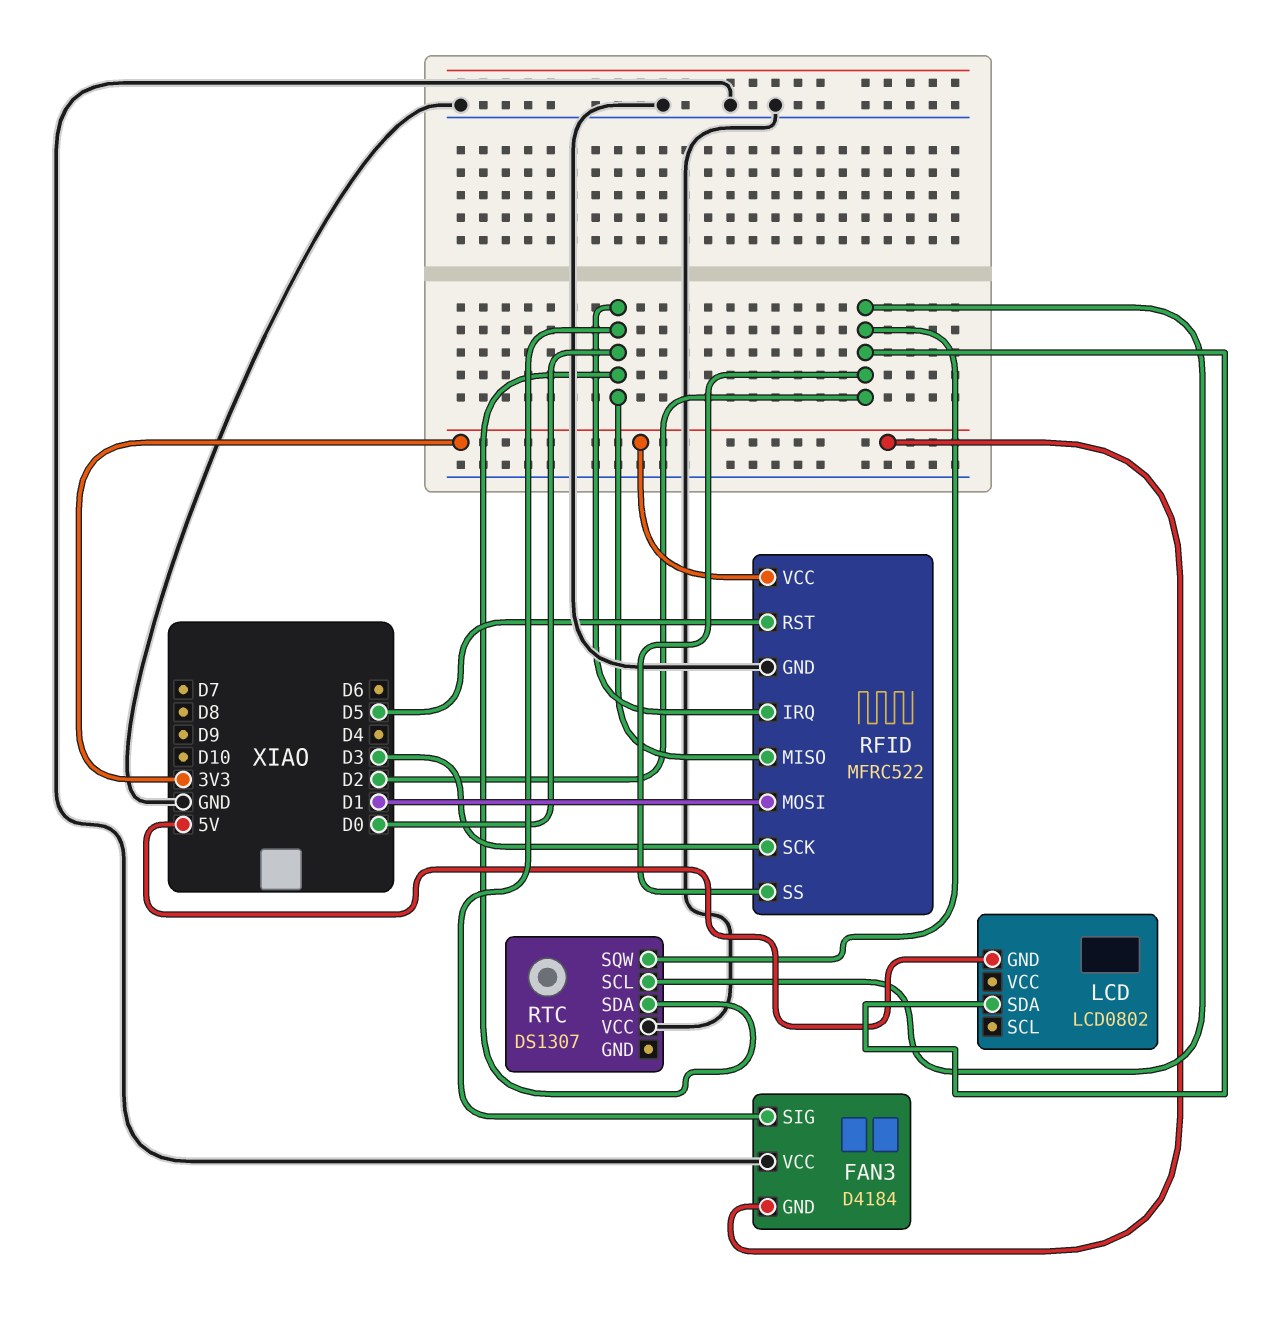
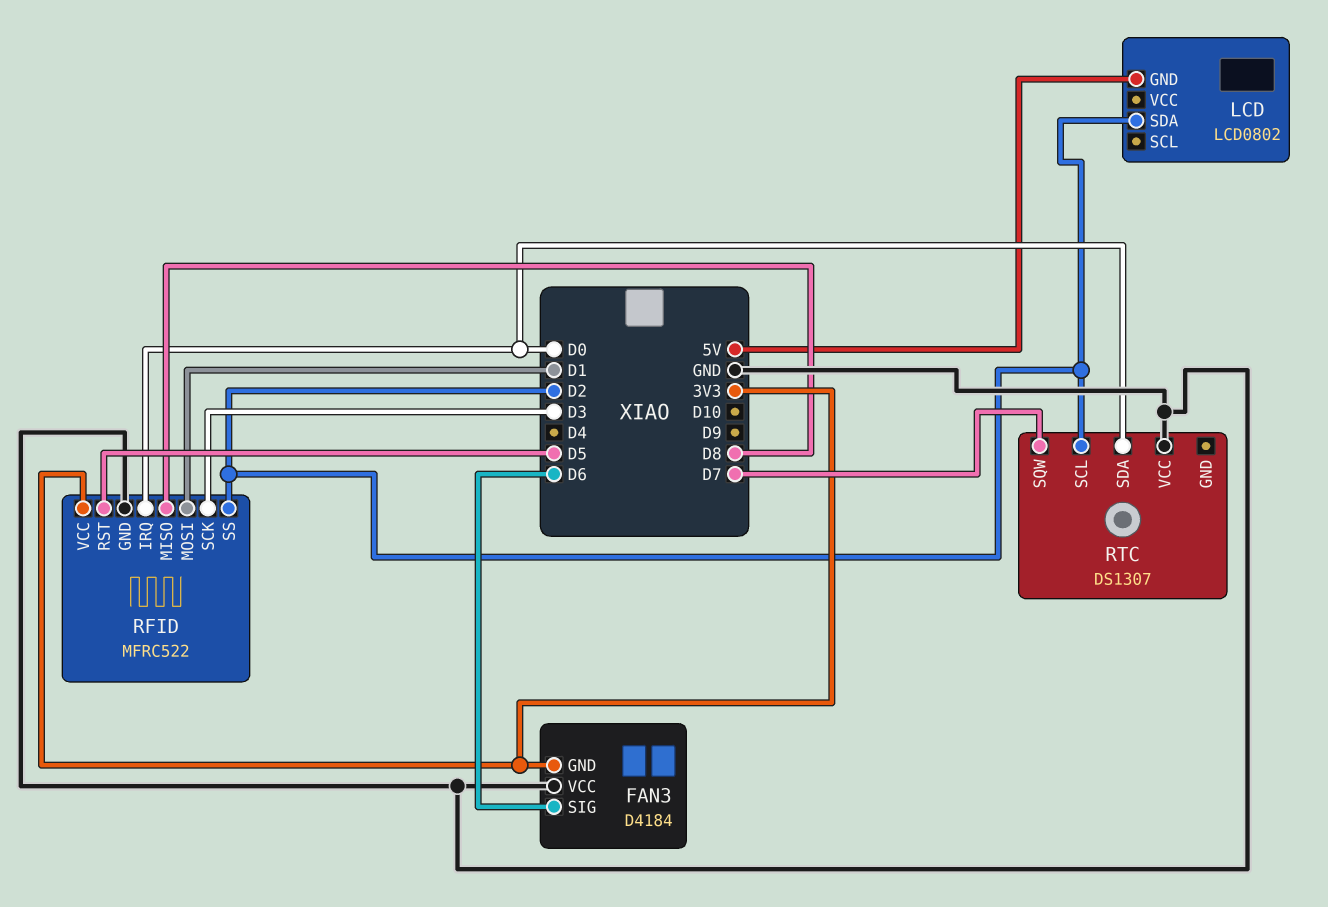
FAN3 pin SIG: D0 -> D6
RFID pin MISO: D0 -> D8
RTC pin SQW: D2 -> D7

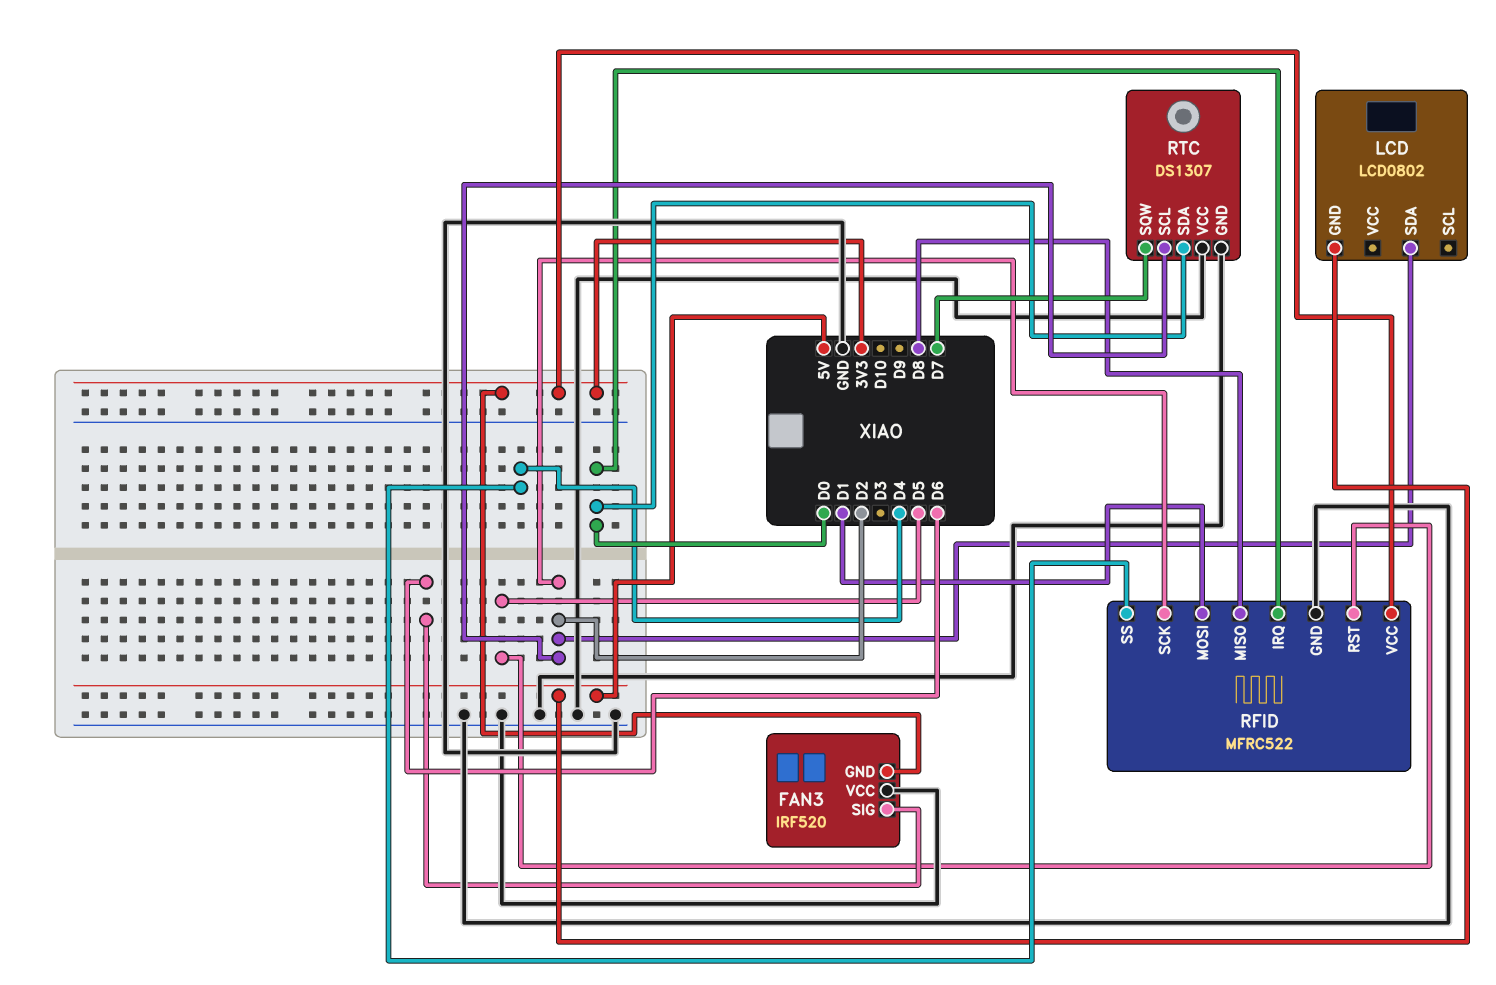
FAN3: D4184 -> IRF520
RFID pin SCK: D3 -> D2
RFID pin SS: D2 -> D4
RTC pin GND: none -> GND

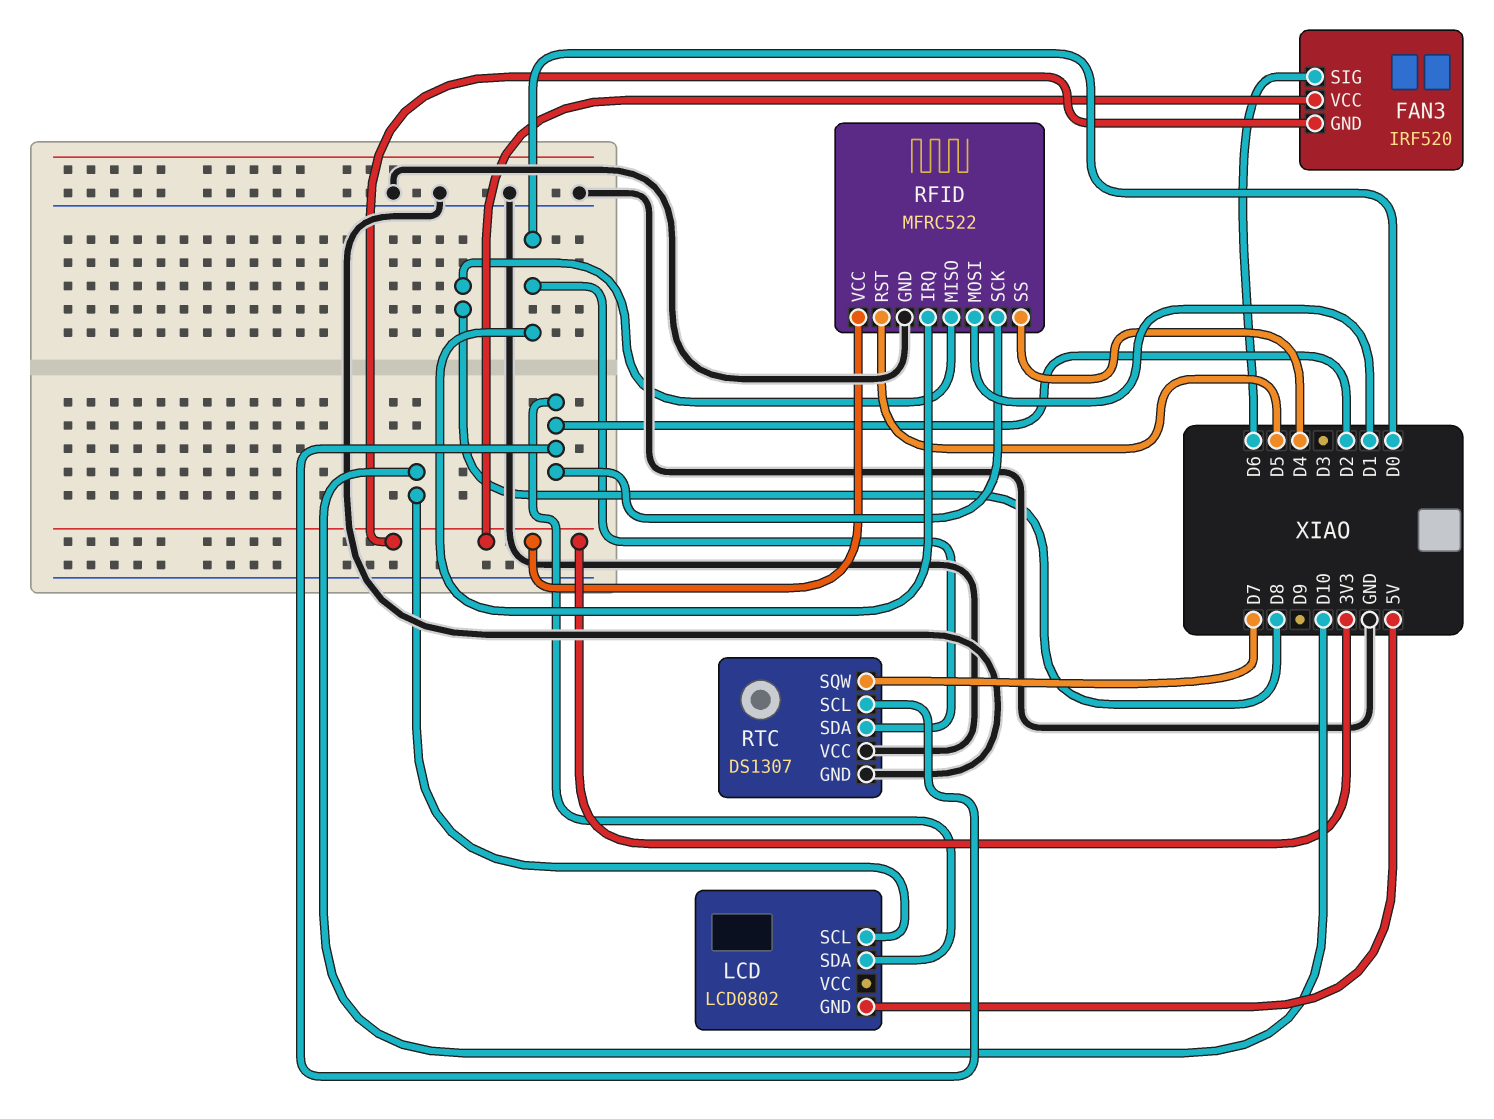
FAN3 pin VCC: GND -> 3V3
LCD pin SCL: none -> D10

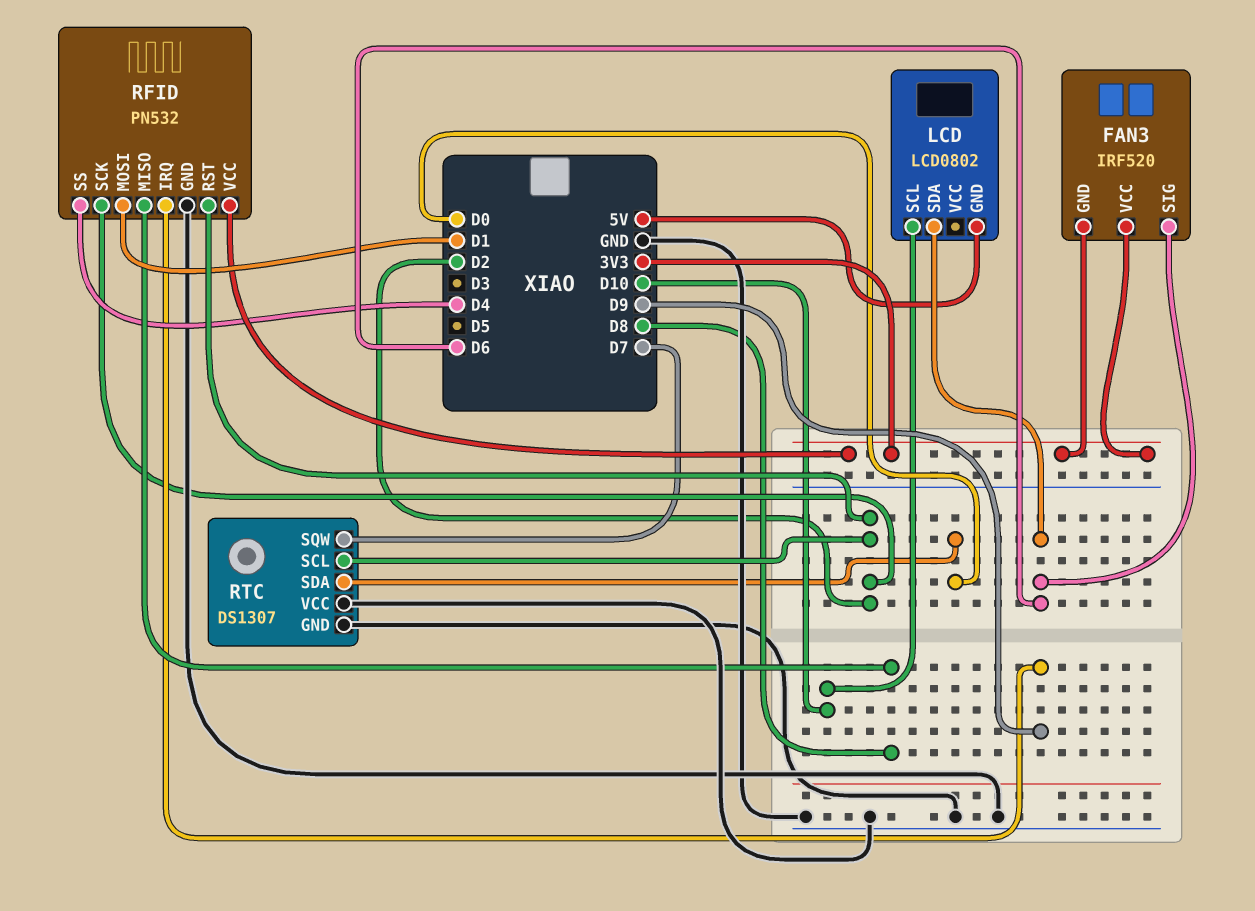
LCD pin SDA: D2 -> D6
RFID: MFRC522 -> PN532
RFID pin IRQ: D0 -> D9
RFID pin RST: D5 -> D2

